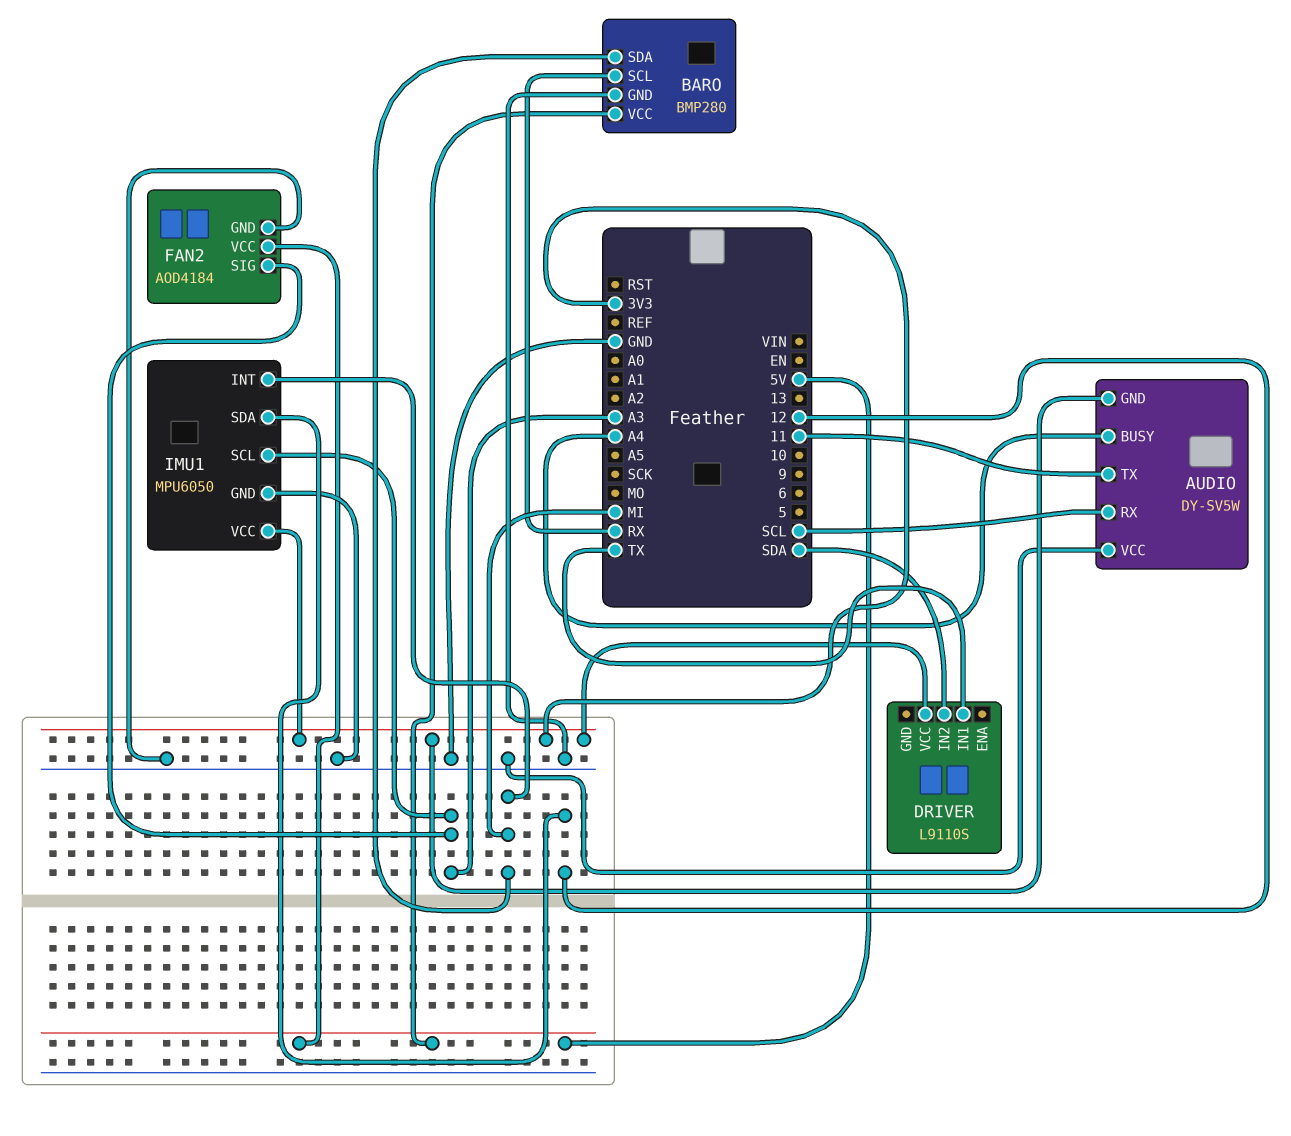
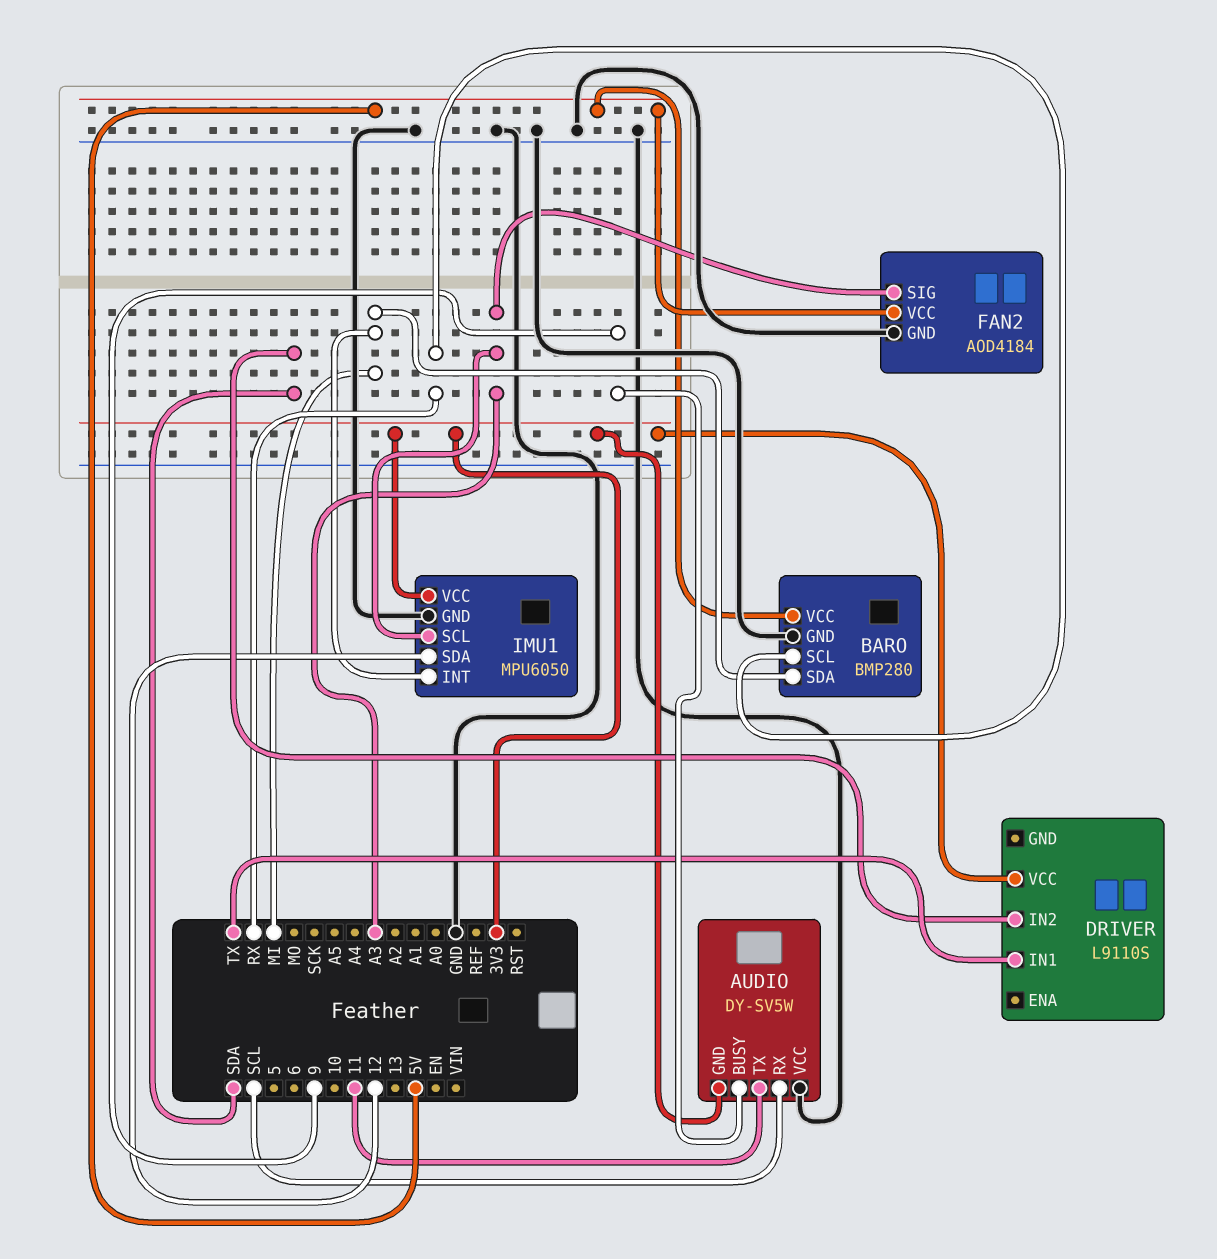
AUDIO pin BUSY: A4 -> 9

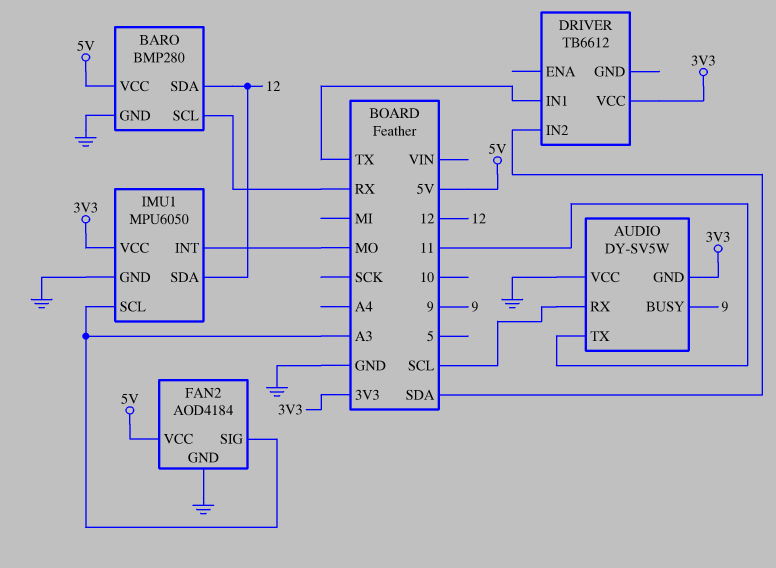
BARO pin SDA: MI -> 12
DRIVER: L9110S -> TB6612
IMU1 pin INT: MI -> MO

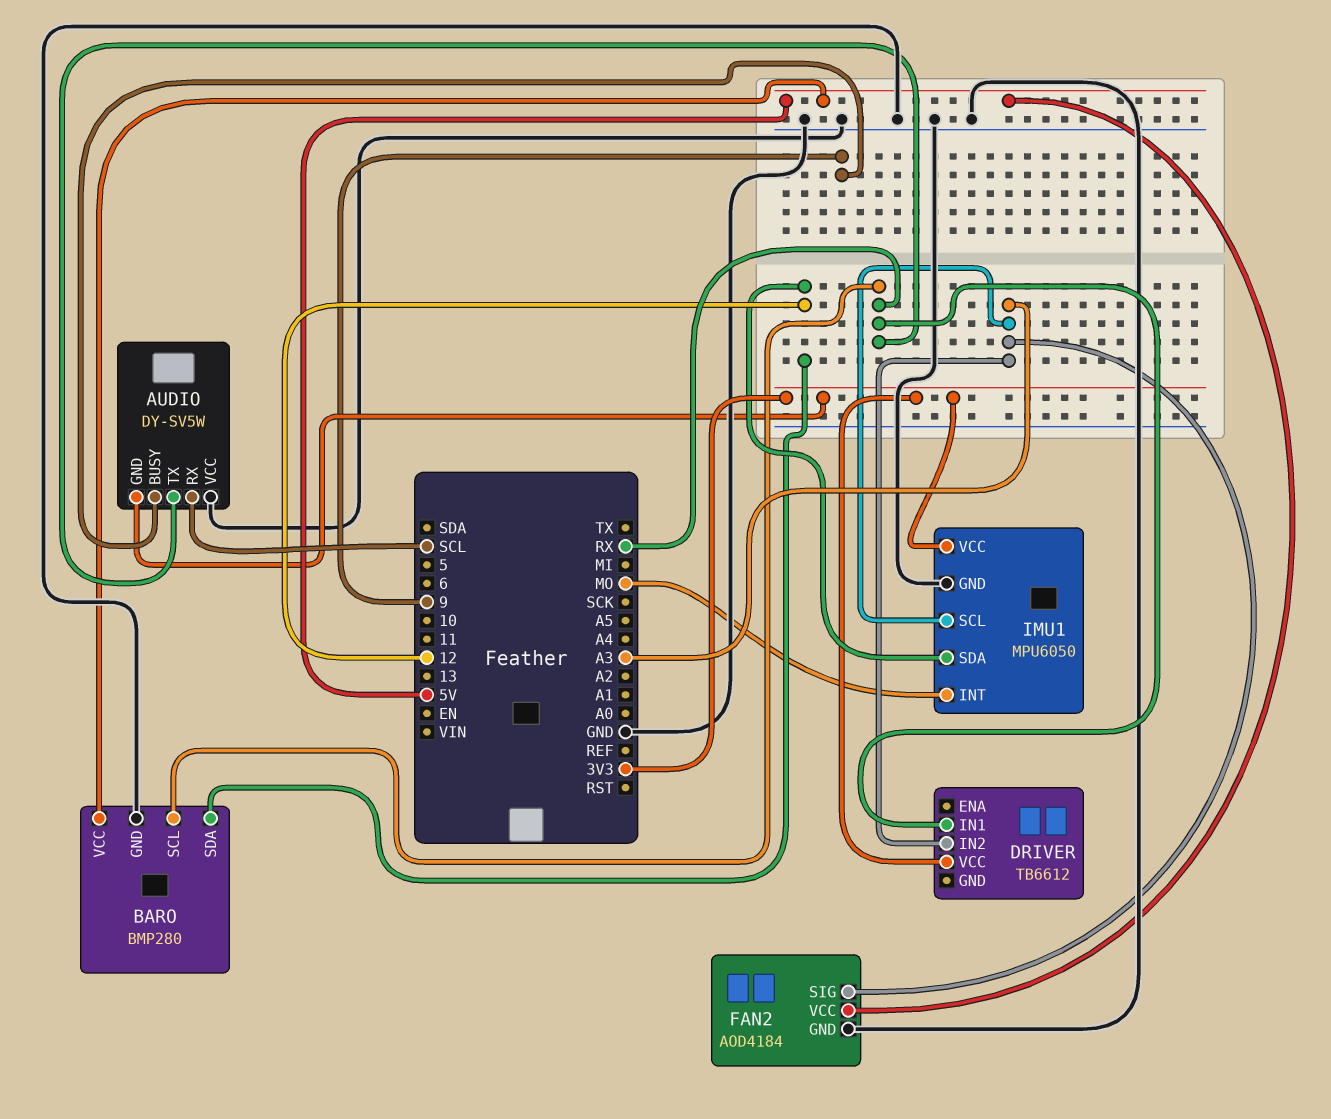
AUDIO pin TX: 11 -> RX
DRIVER pin IN1: TX -> RX
DRIVER pin IN2: SDA -> A3

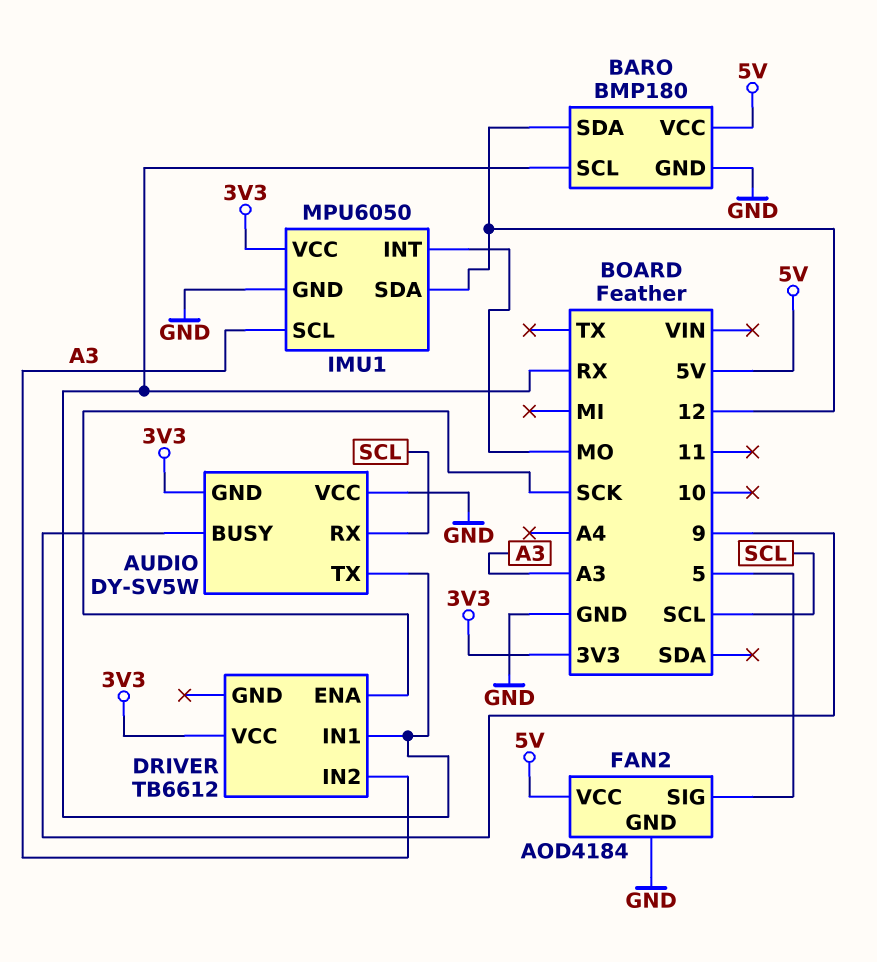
BARO: BMP280 -> BMP180
DRIVER pin ENA: none -> SCK
FAN2 pin SIG: A3 -> 5

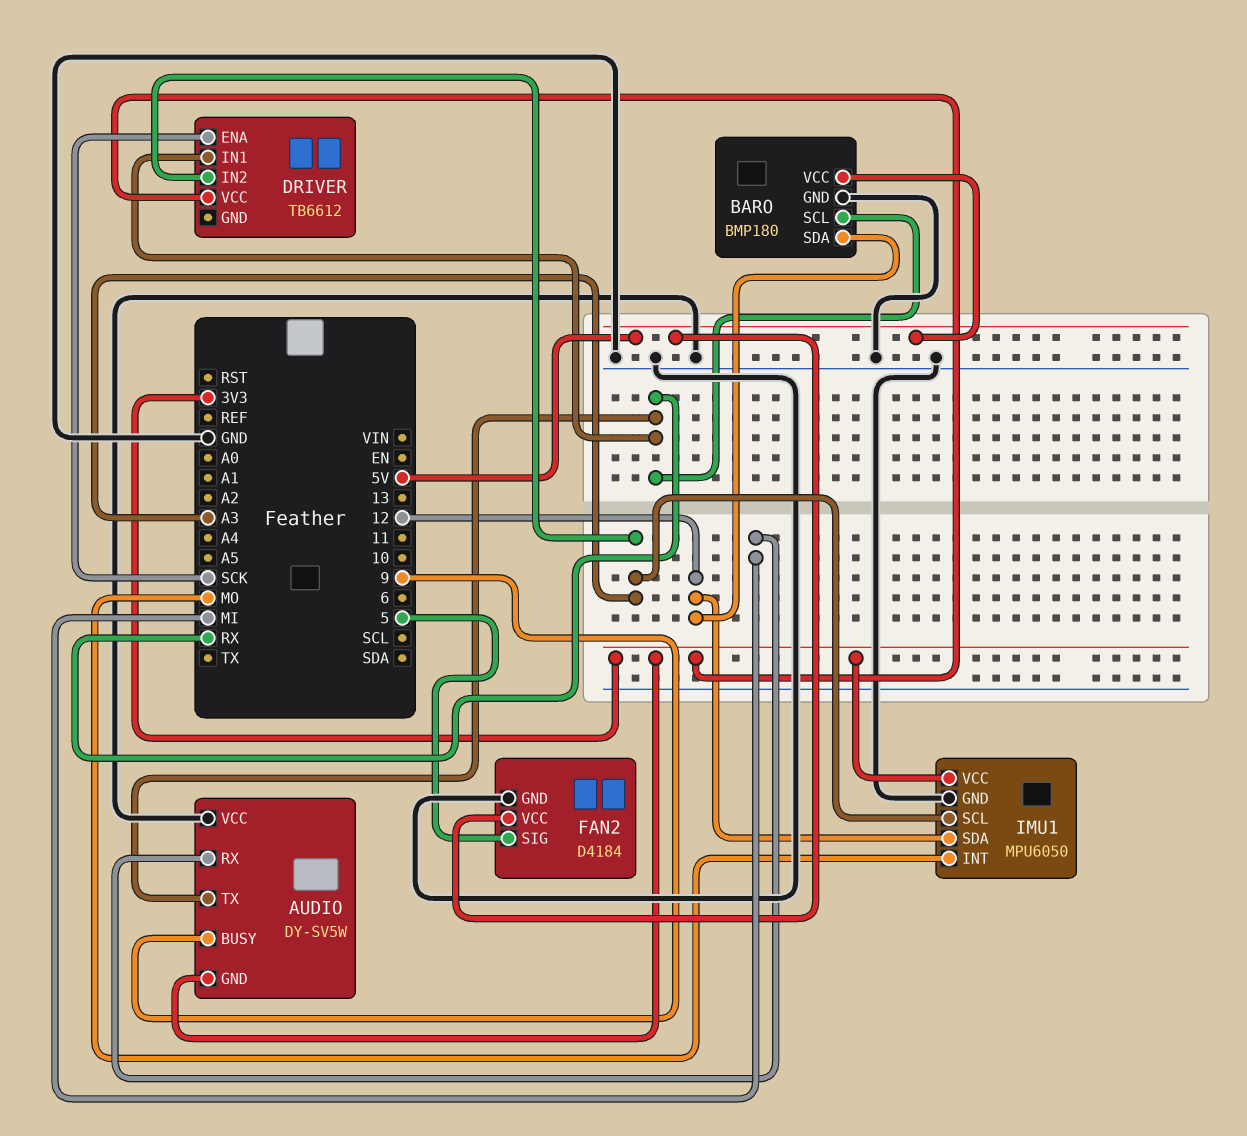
AUDIO pin RX: SCL -> MI
FAN2: AOD4184 -> D4184

